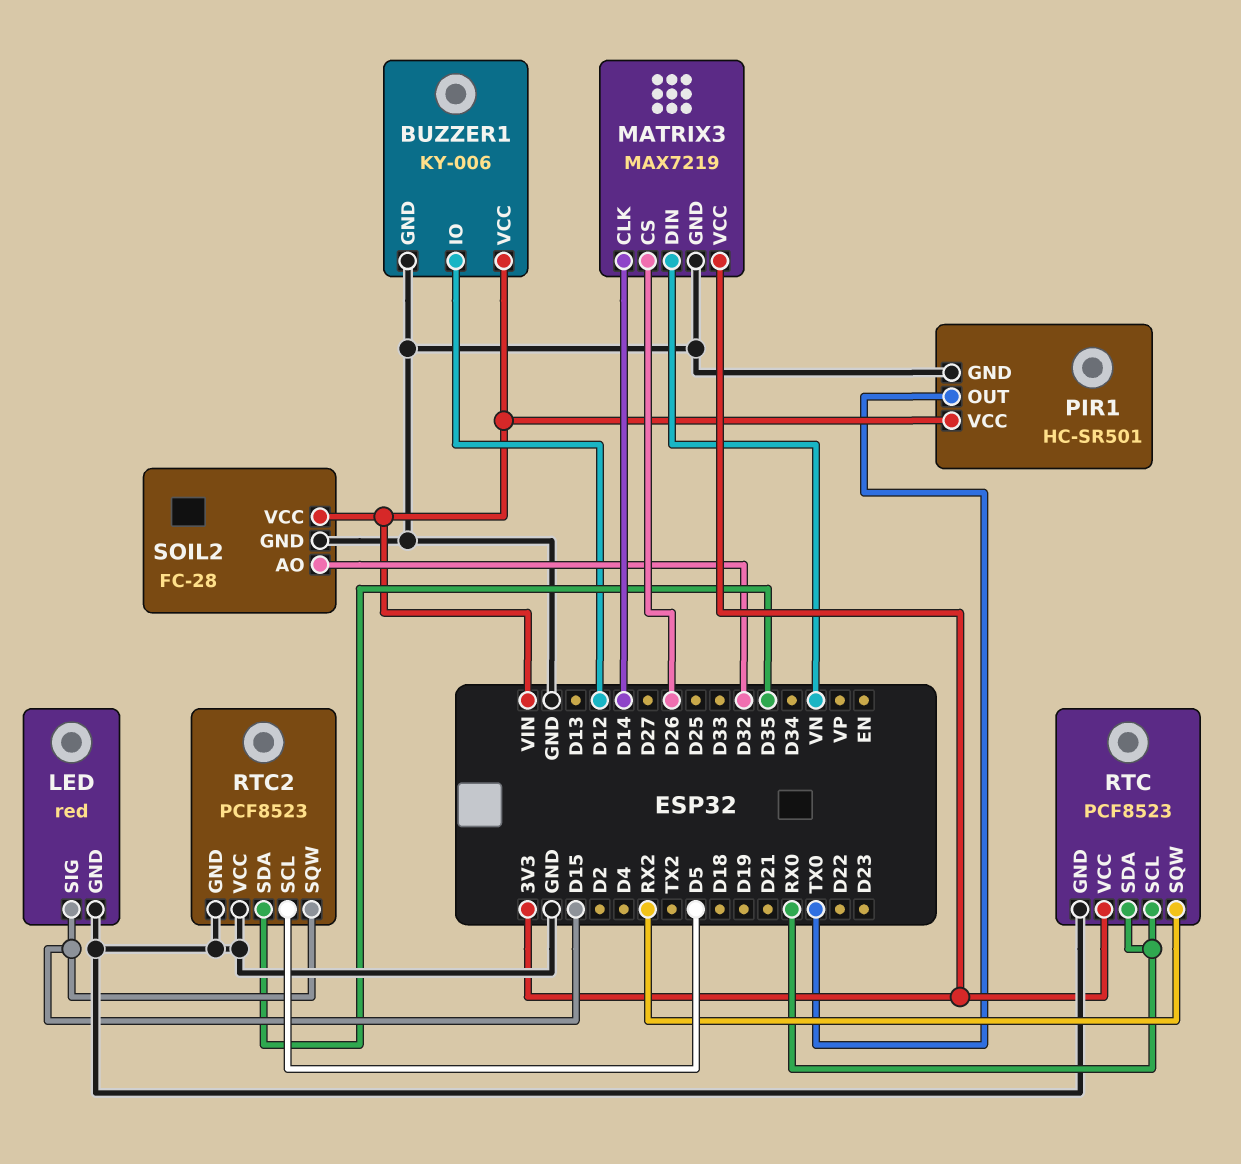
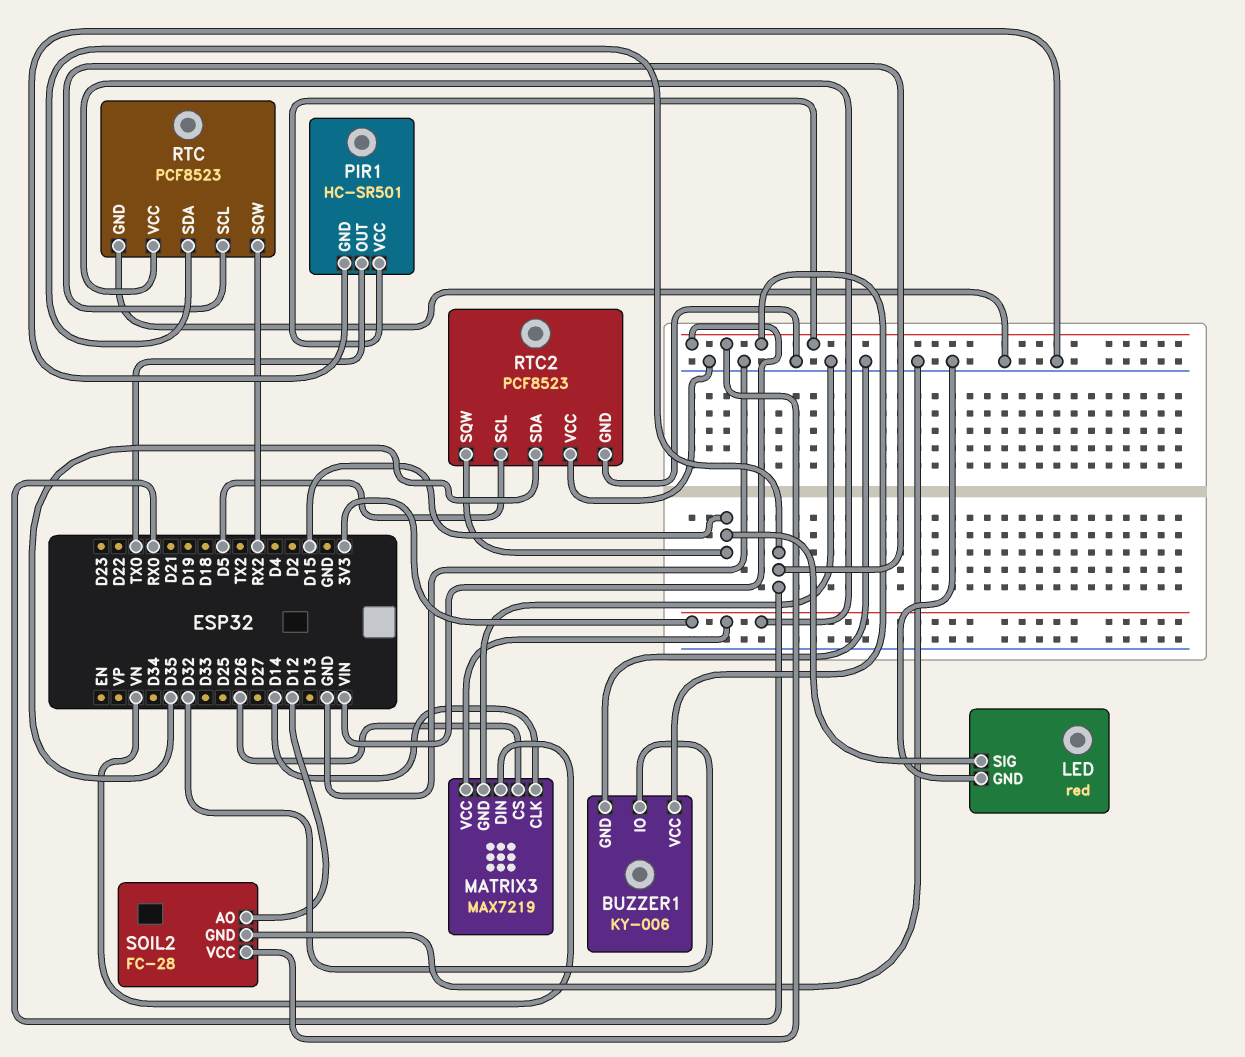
BUZZER1 pin IO: D12 -> D32
SOIL2 pin AO: D32 -> D12

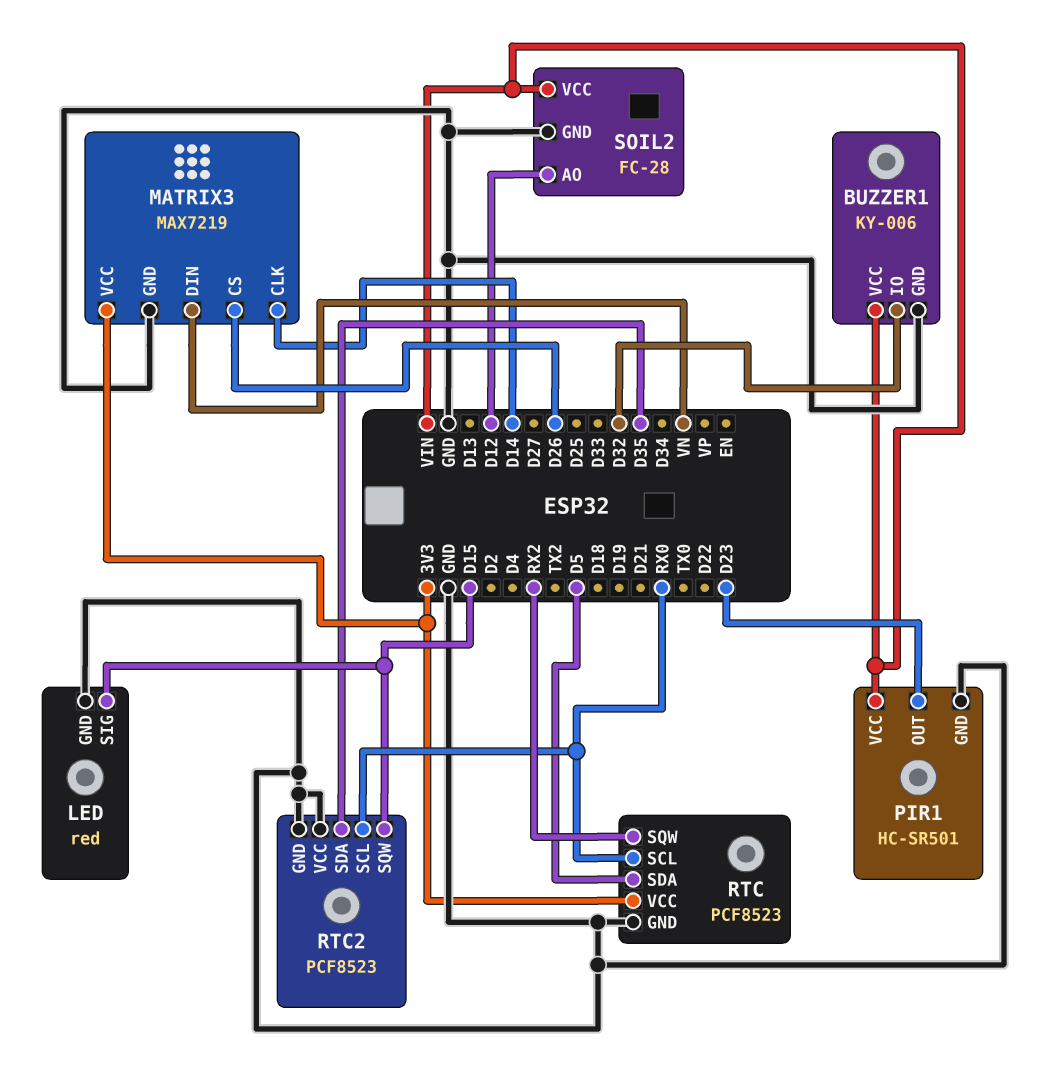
PIR1 pin OUT: TX0 -> D23
RTC pin SDA: RX0 -> D5
RTC2 pin SCL: D5 -> RX0

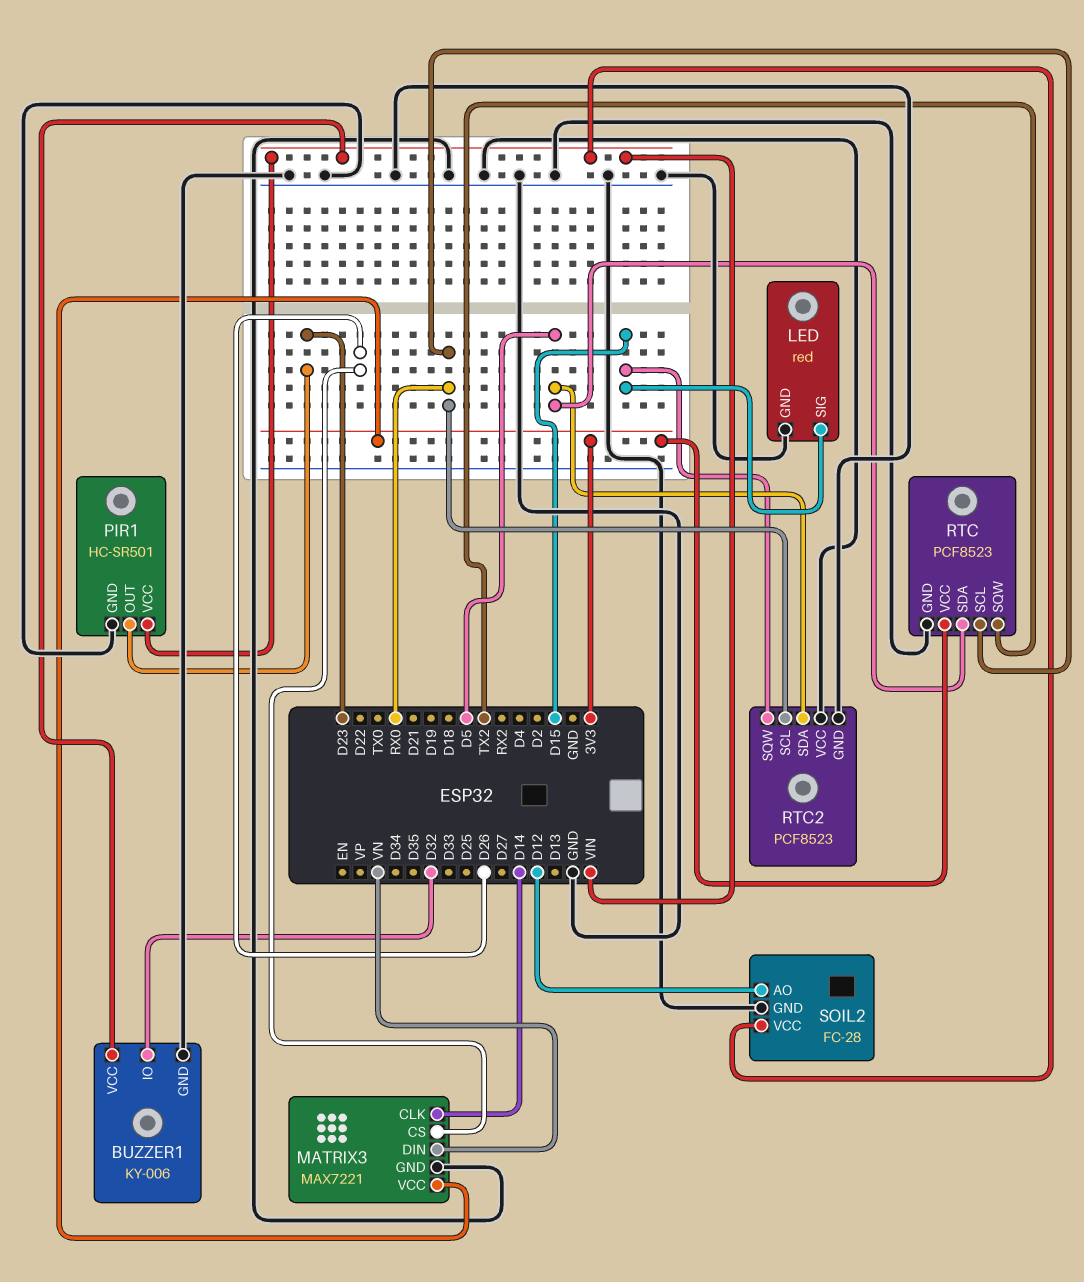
MATRIX3: MAX7219 -> MAX7221
RTC pin SQW: RX2 -> TX2
RTC2 pin SDA: D35 -> D5

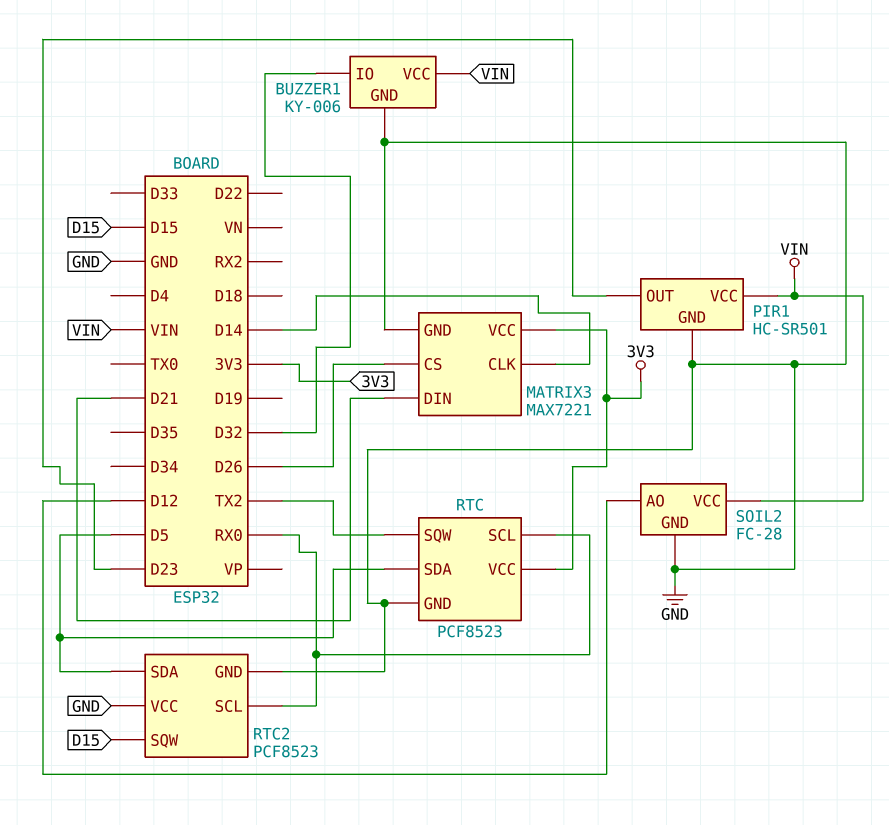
LED: red -> none
LED pin GND: GND -> none
LED pin SIG: D15 -> none
MATRIX3 pin DIN: VN -> D21

